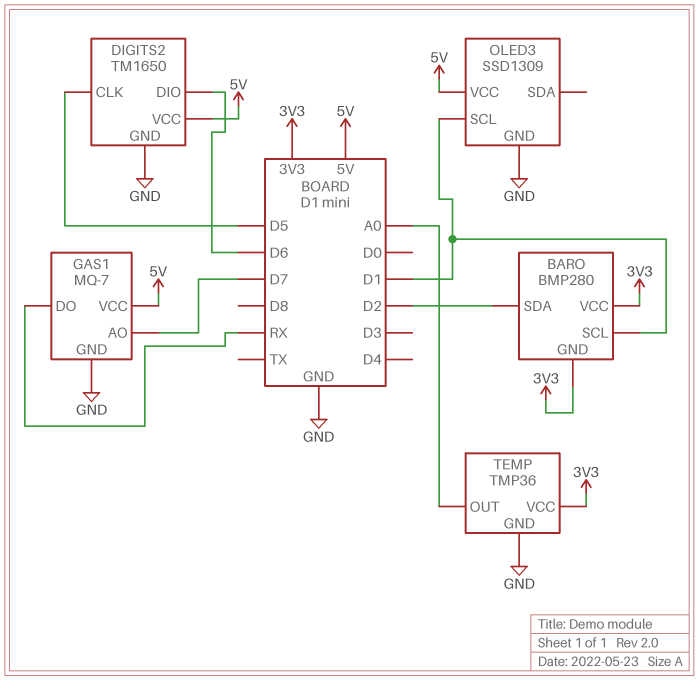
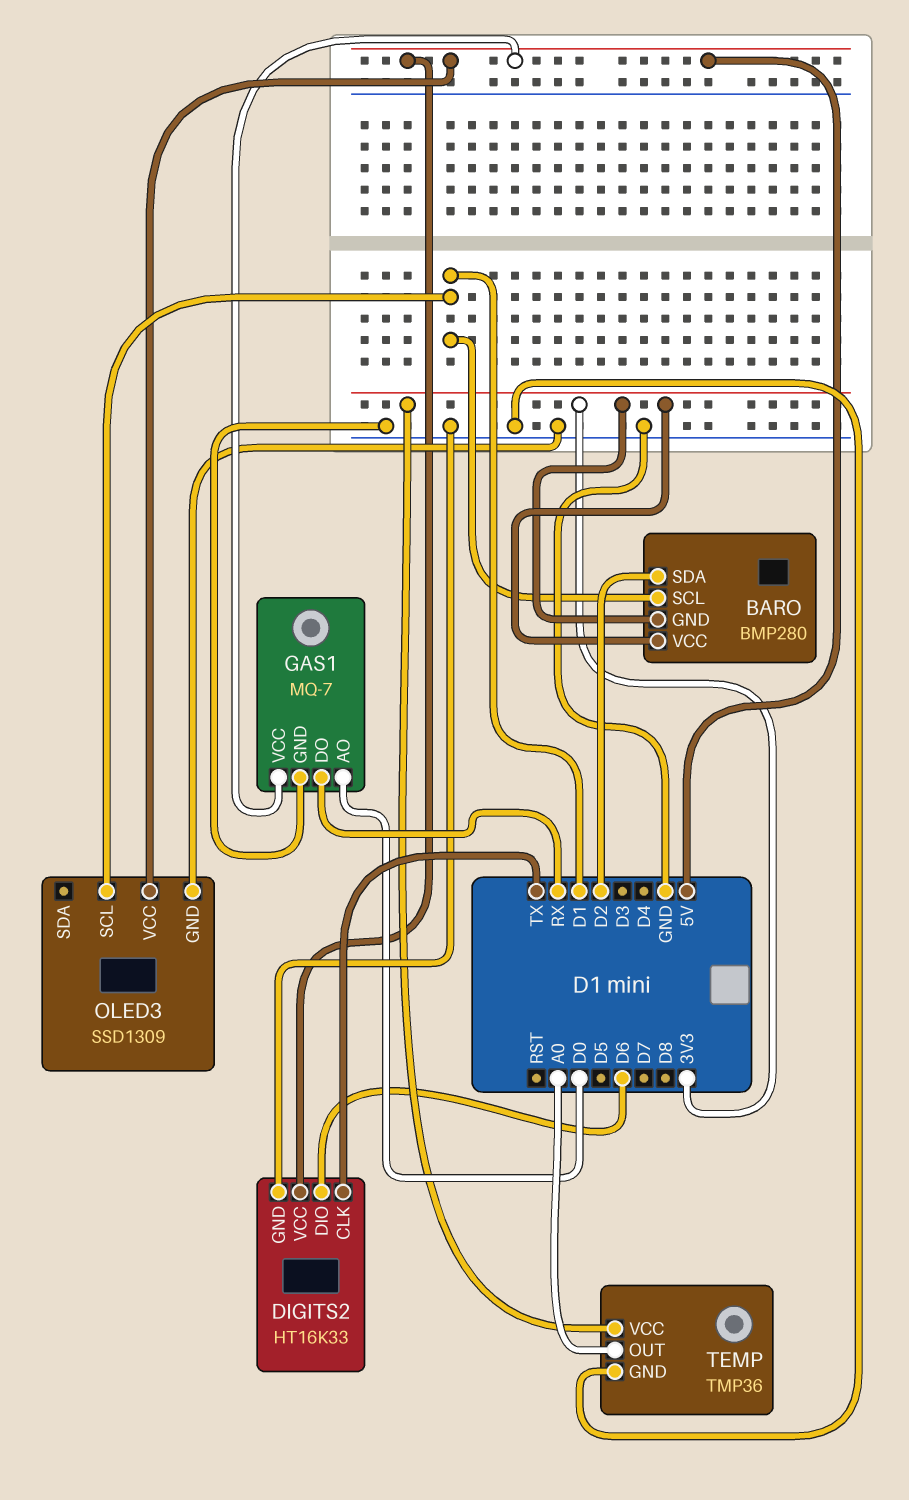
DIGITS2: TM1650 -> HT16K33
DIGITS2 pin CLK: D5 -> TX
GAS1 pin AO: D7 -> D0

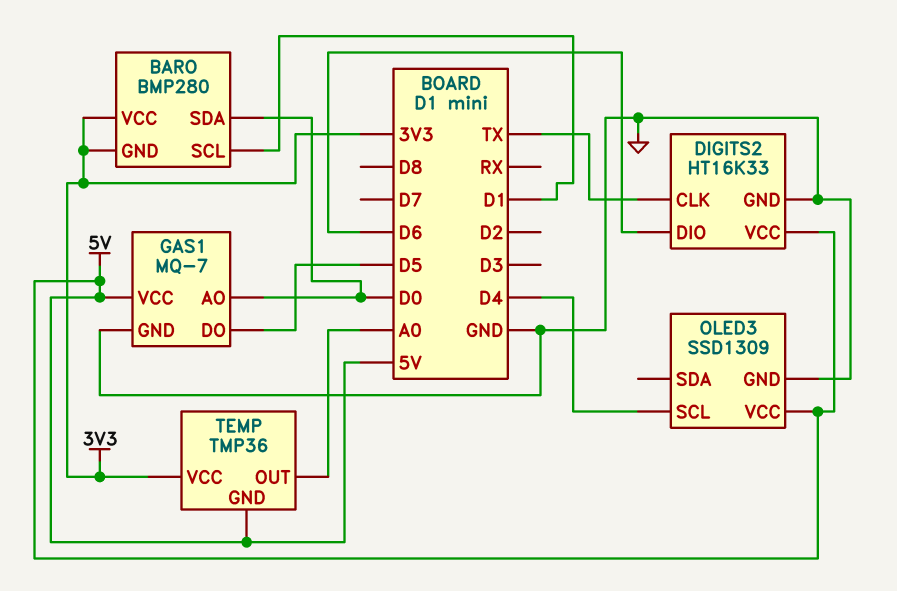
BARO pin SDA: D2 -> D0
GAS1 pin DO: RX -> D5
OLED3 pin SCL: D1 -> D4
TEMP pin GND: GND -> 5V

